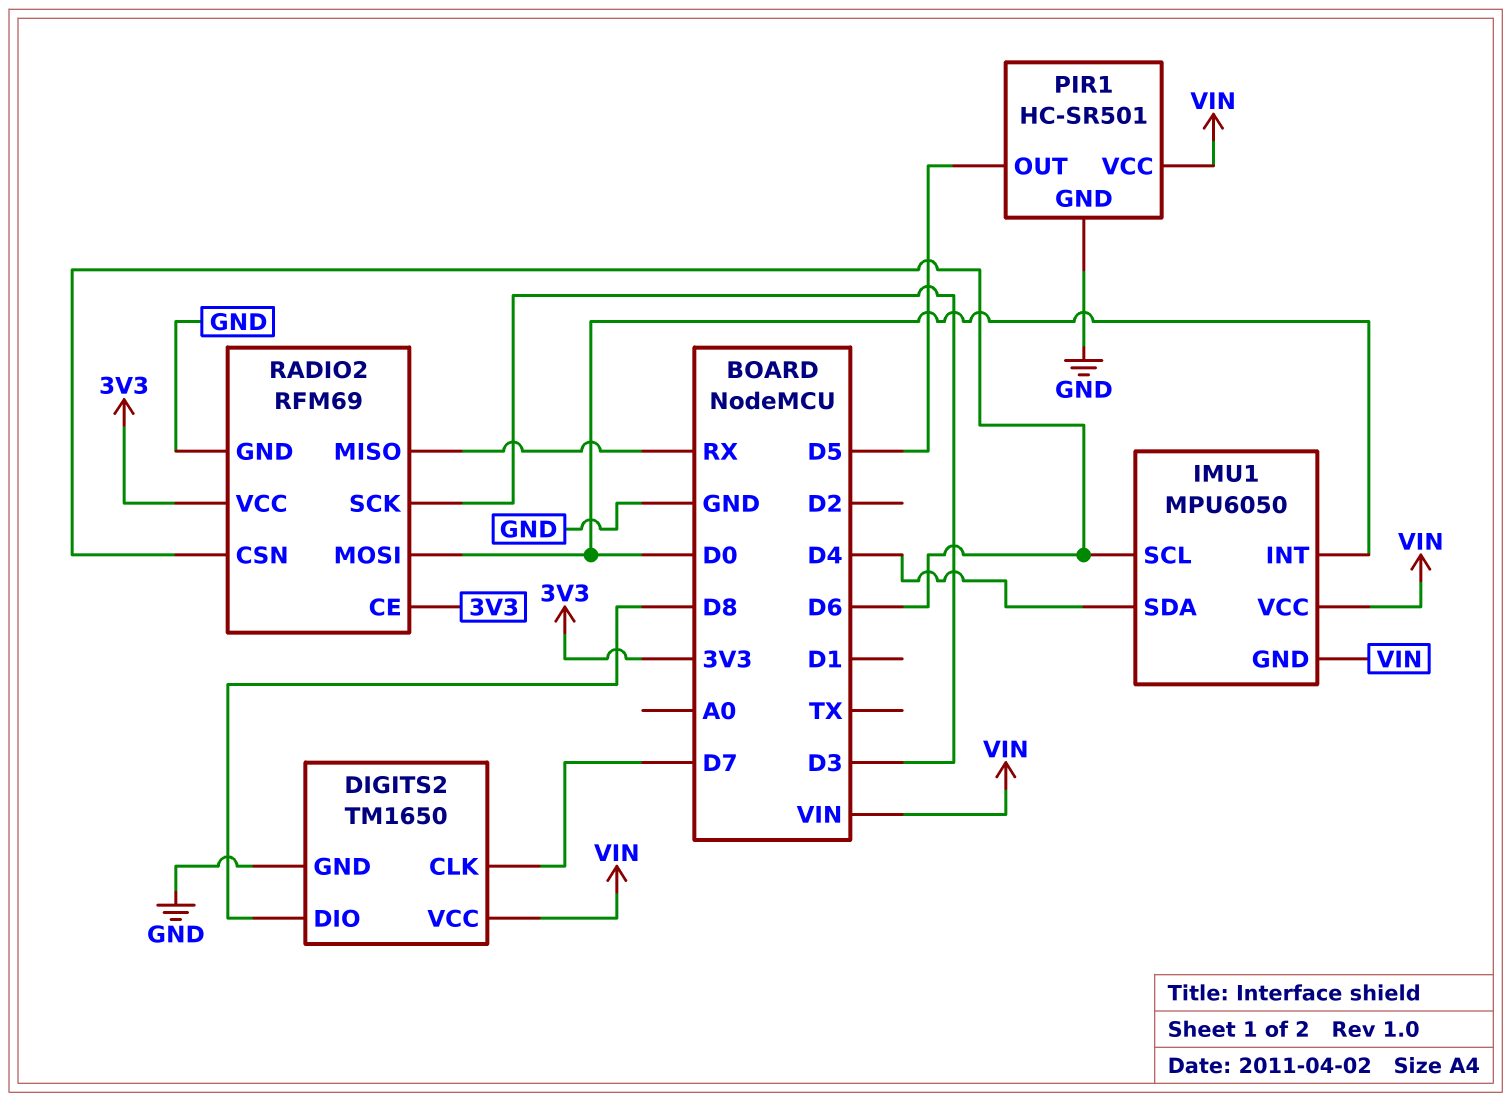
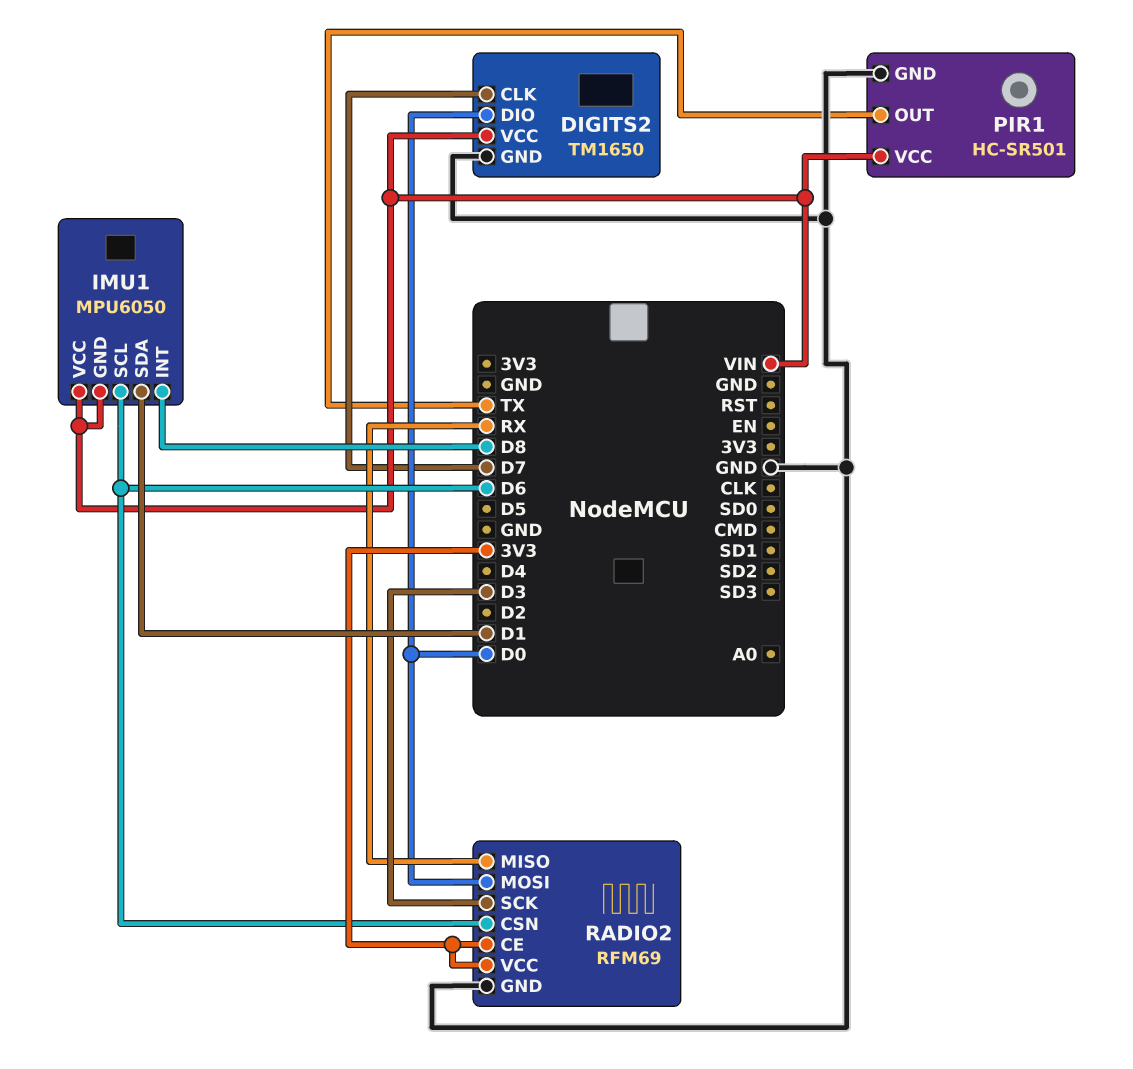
DIGITS2 pin DIO: D8 -> D0
IMU1 pin INT: D0 -> D8
IMU1 pin SDA: D4 -> D1
PIR1 pin OUT: D5 -> TX

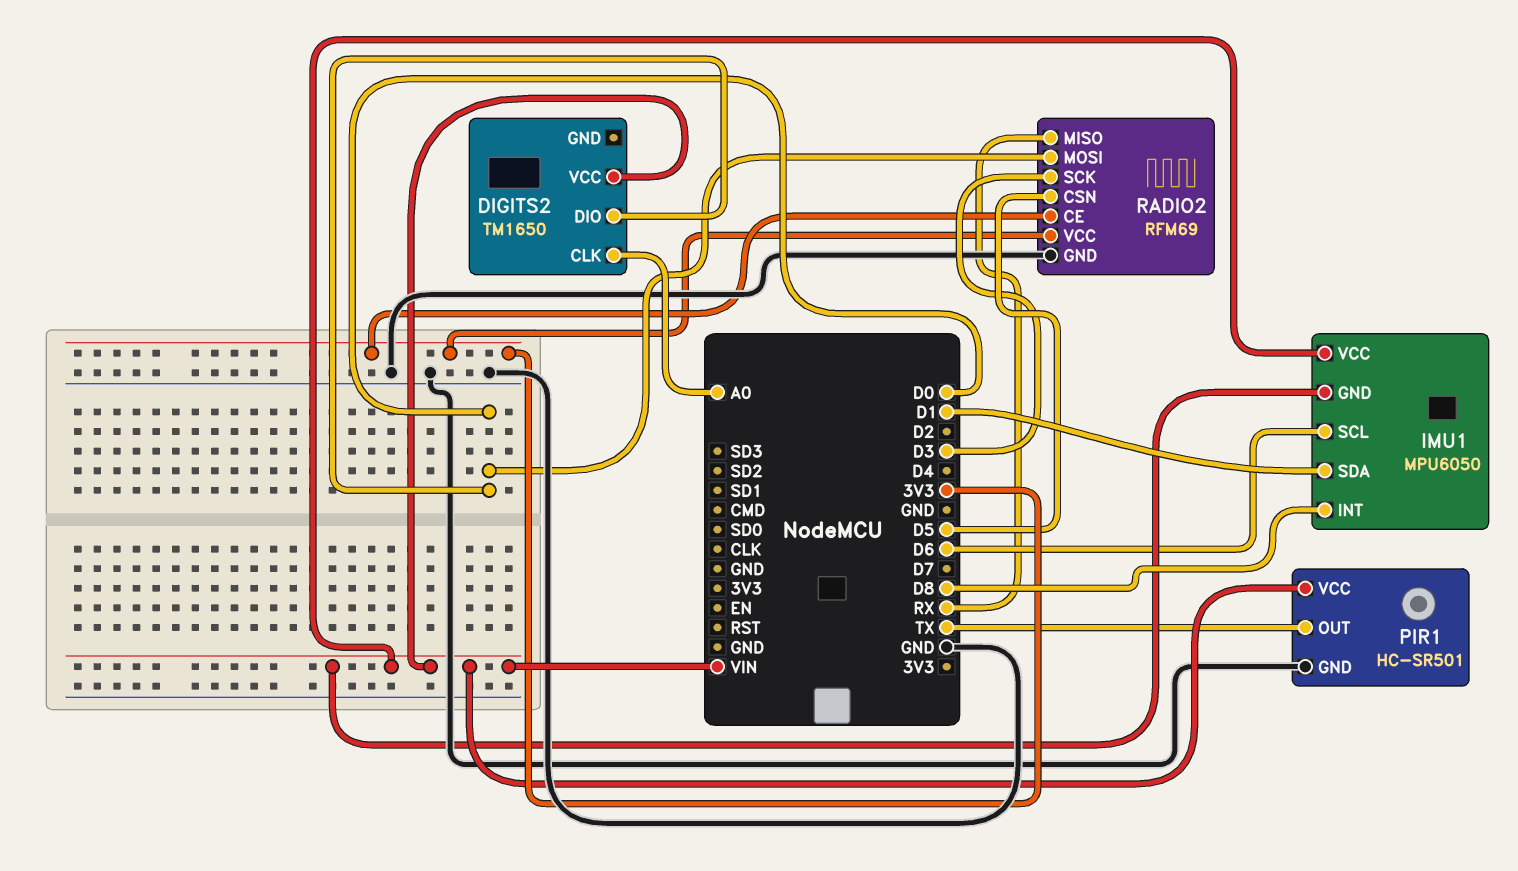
DIGITS2 pin CLK: D7 -> A0
DIGITS2 pin GND: GND -> none
RADIO2 pin CSN: D6 -> D5

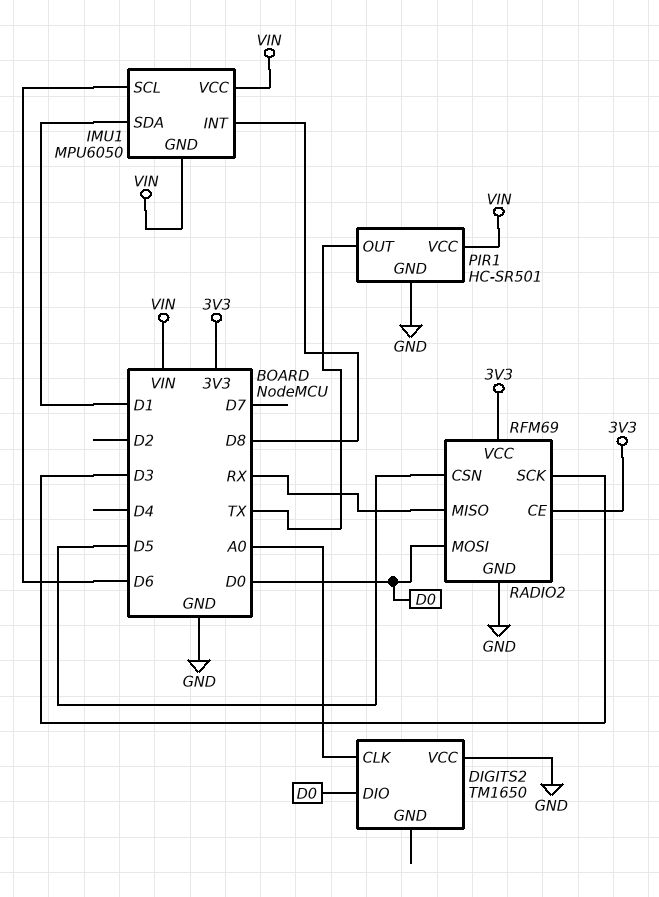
DIGITS2 pin VCC: VIN -> GND

